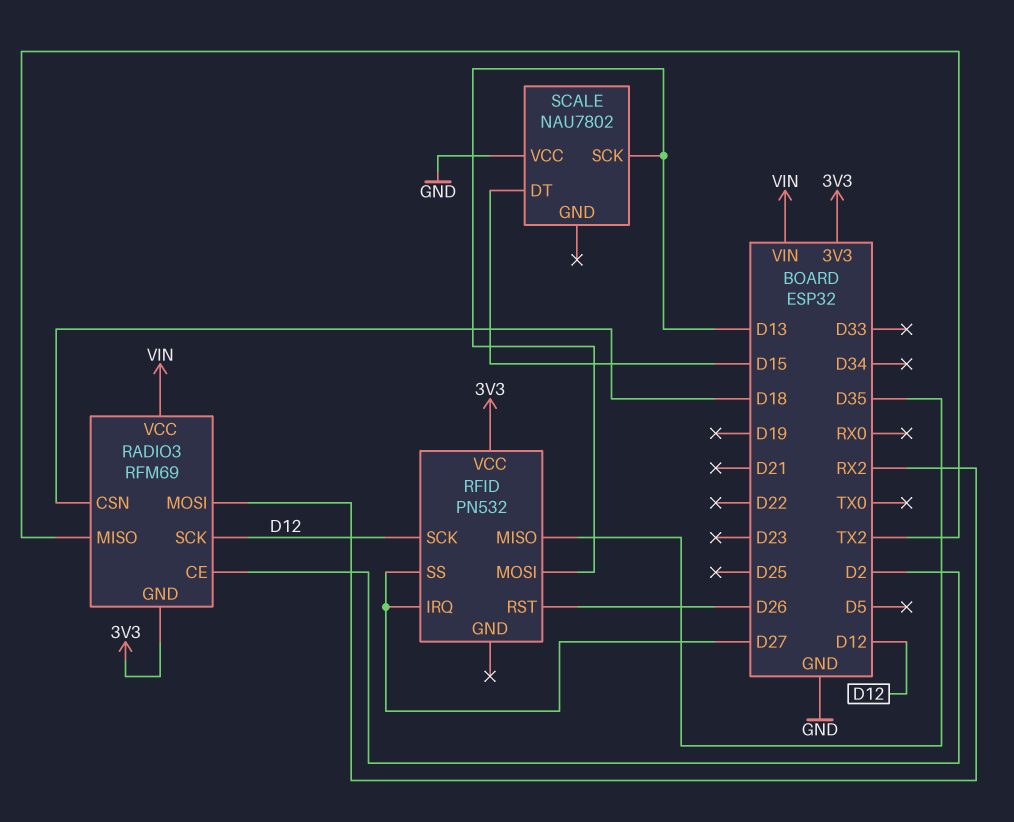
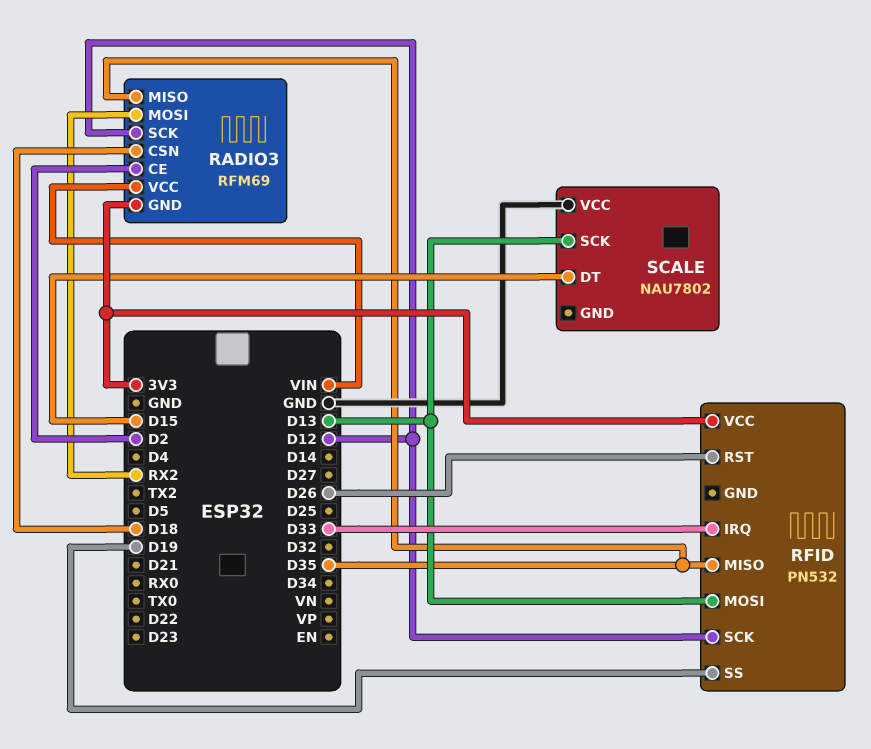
RADIO3 pin MISO: TX2 -> D35
RFID pin IRQ: D27 -> D33
RFID pin SS: D27 -> D19

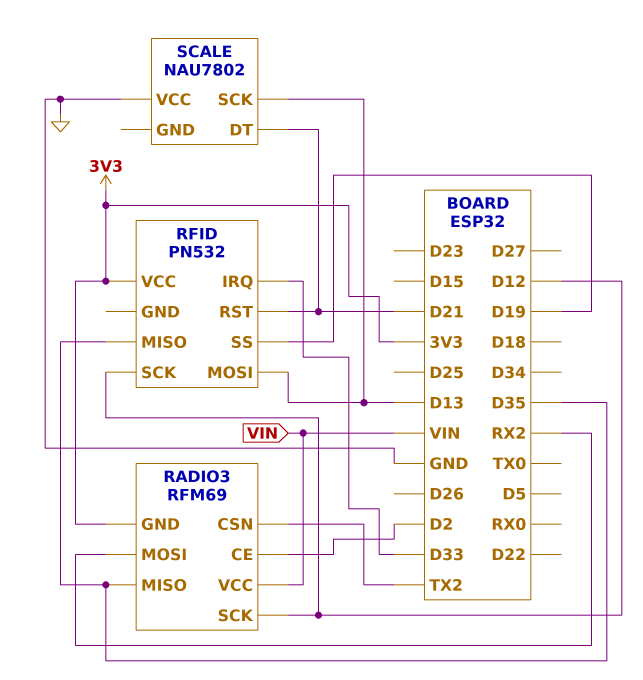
RADIO3 pin CSN: D18 -> TX2
RFID pin RST: D26 -> D21
SCALE pin DT: D15 -> D21

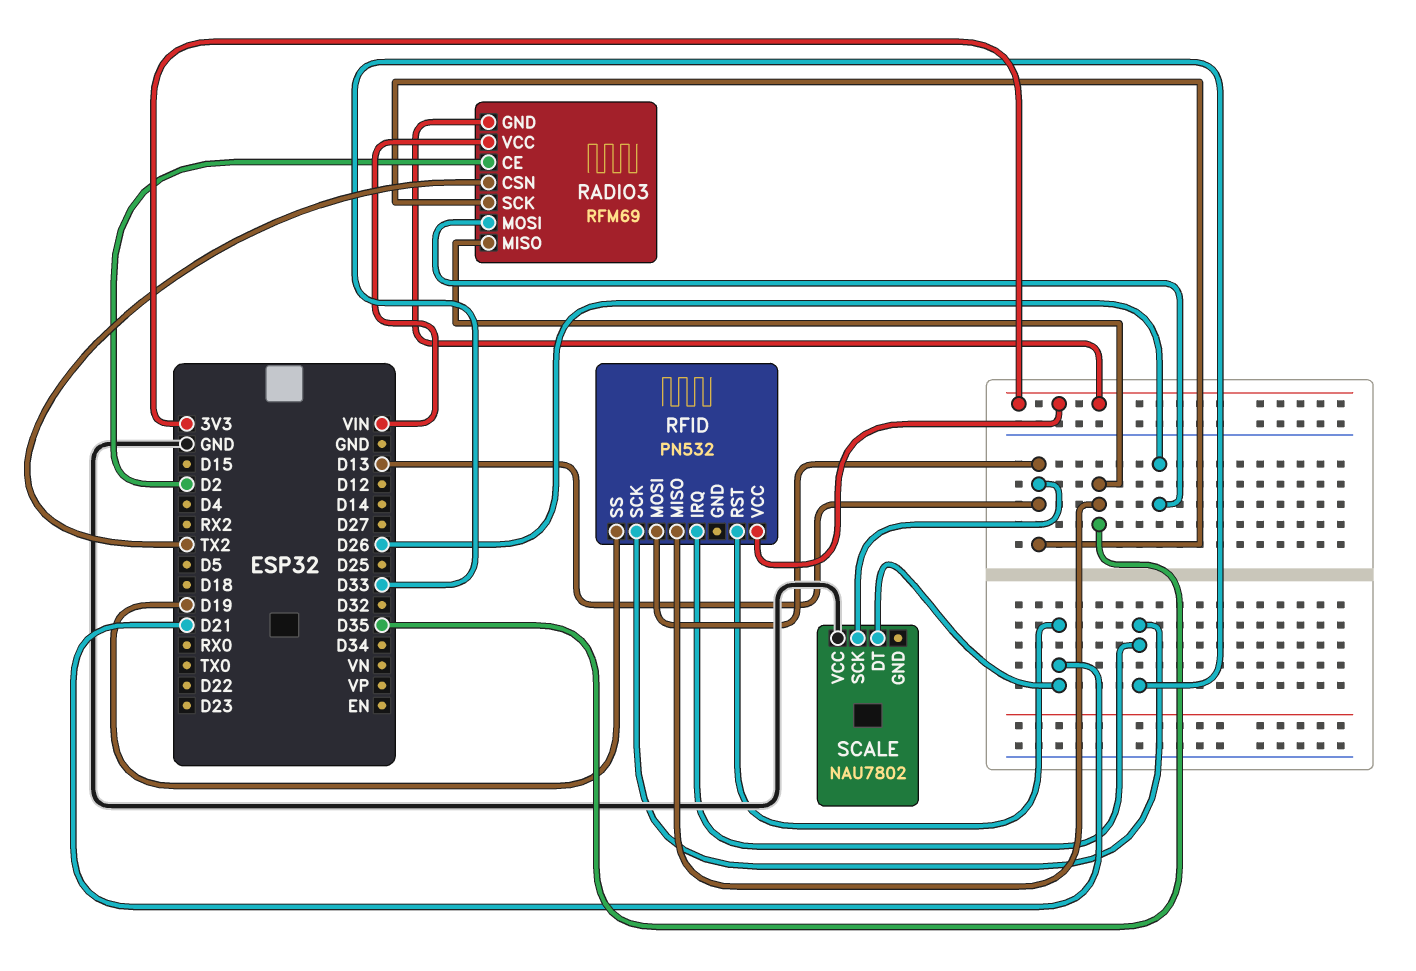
RADIO3 pin MOSI: RX2 -> D26
RADIO3 pin SCK: D12 -> D13
RFID pin SCK: D12 -> D33

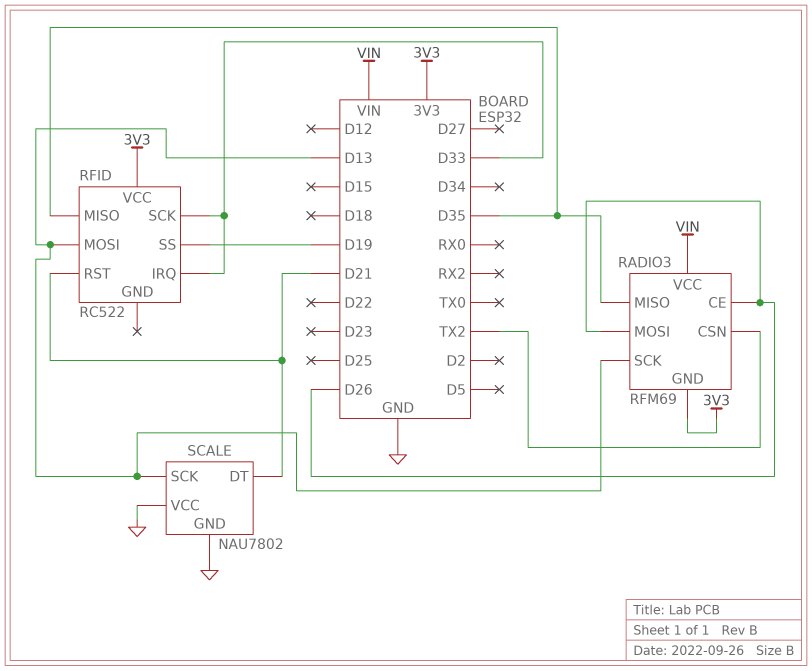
RADIO3 pin CE: D2 -> D26
RFID: PN532 -> RC522
SCALE pin GND: none -> GND

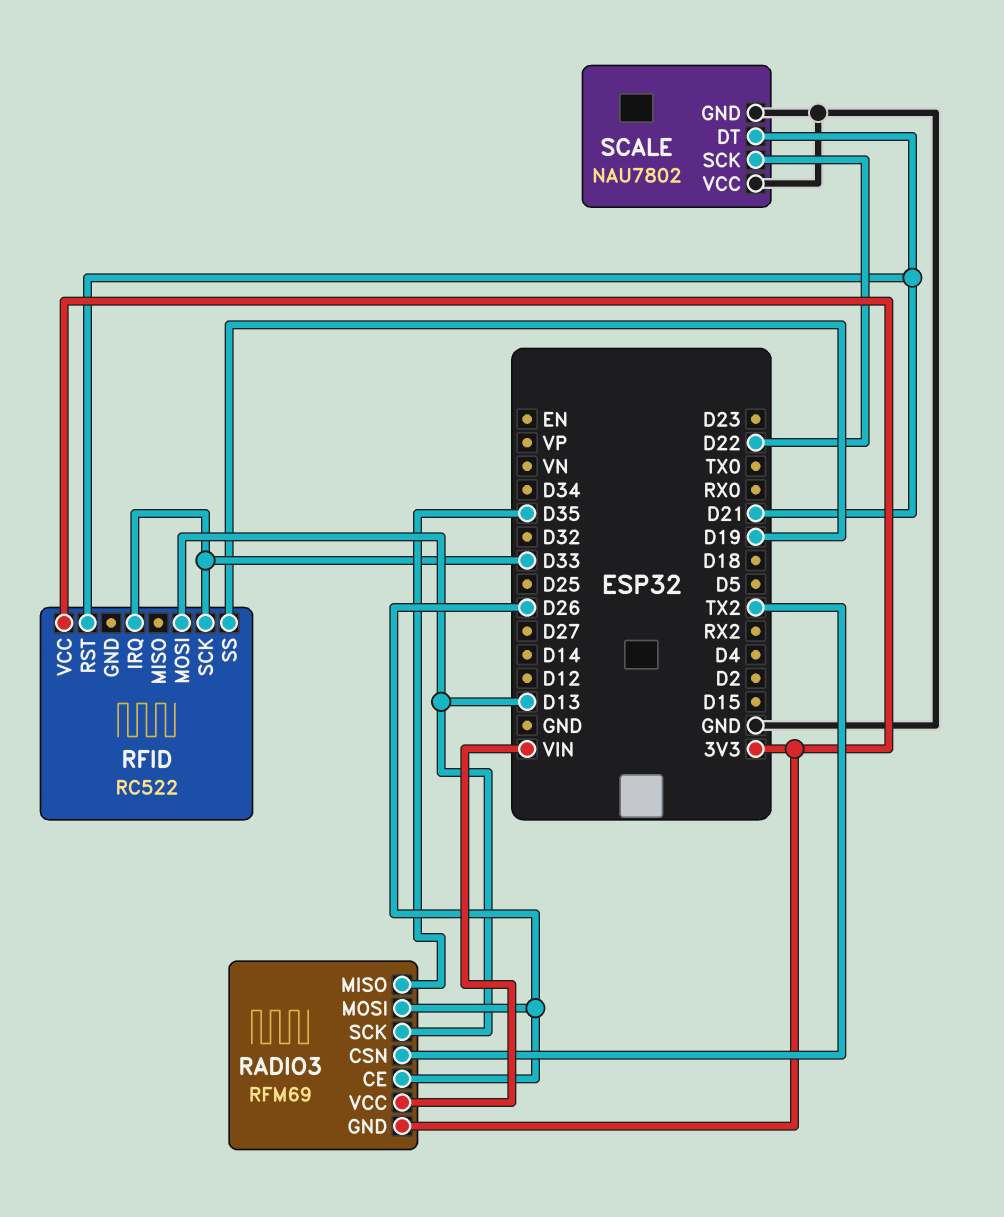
RFID pin MISO: D35 -> none
SCALE pin SCK: D13 -> D22

